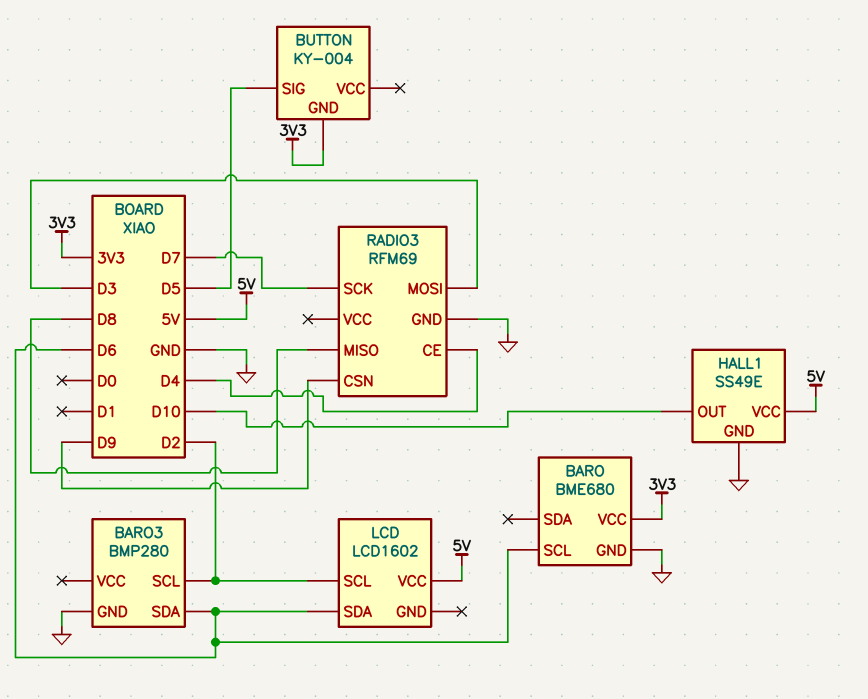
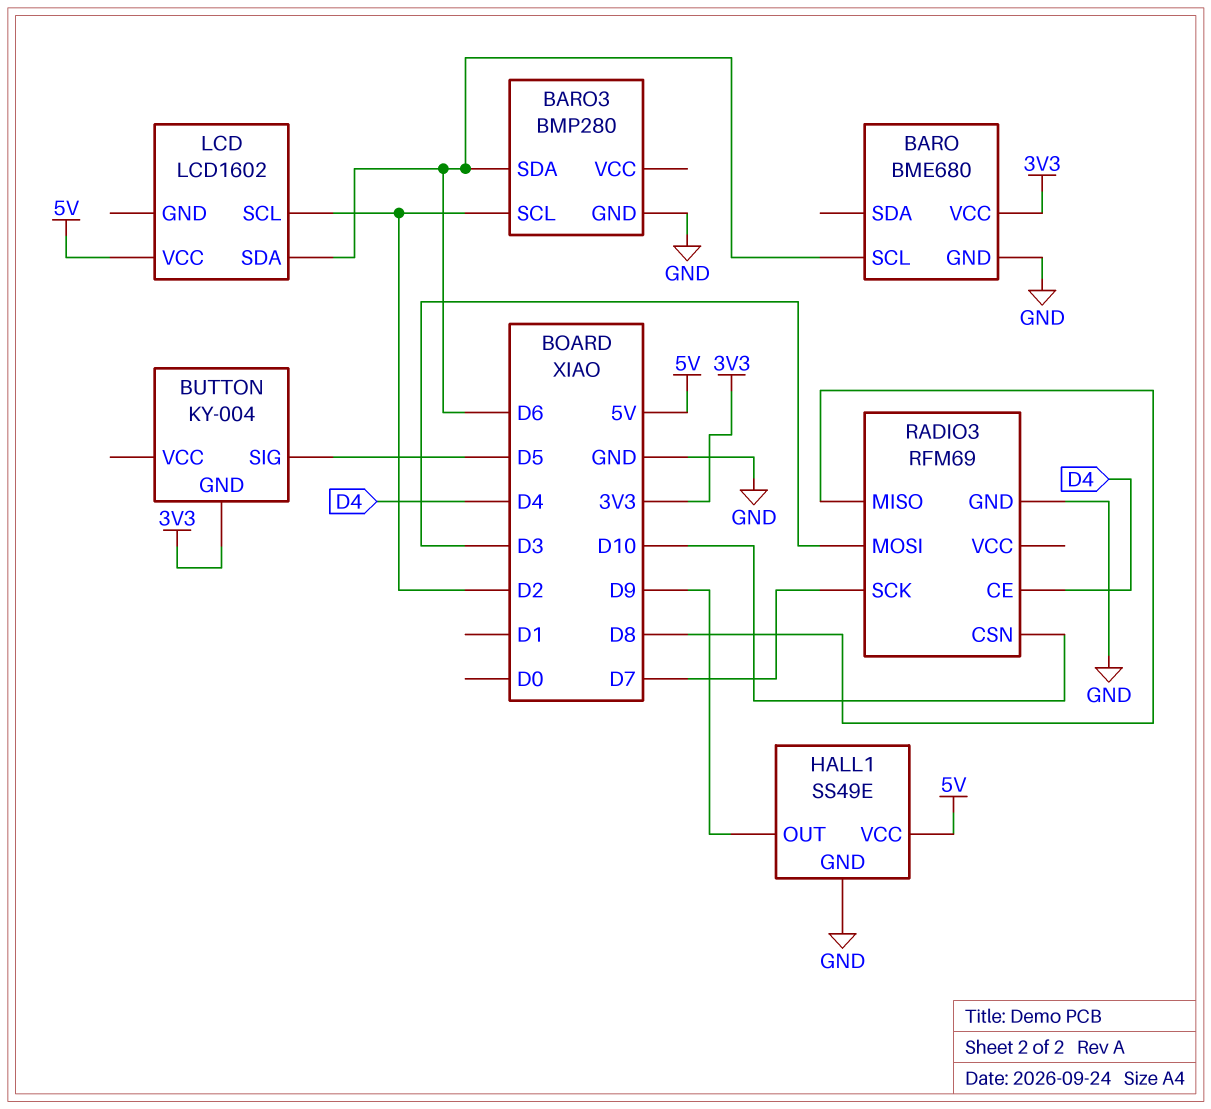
HALL1 pin OUT: D10 -> D9
RADIO3 pin CSN: D9 -> D10

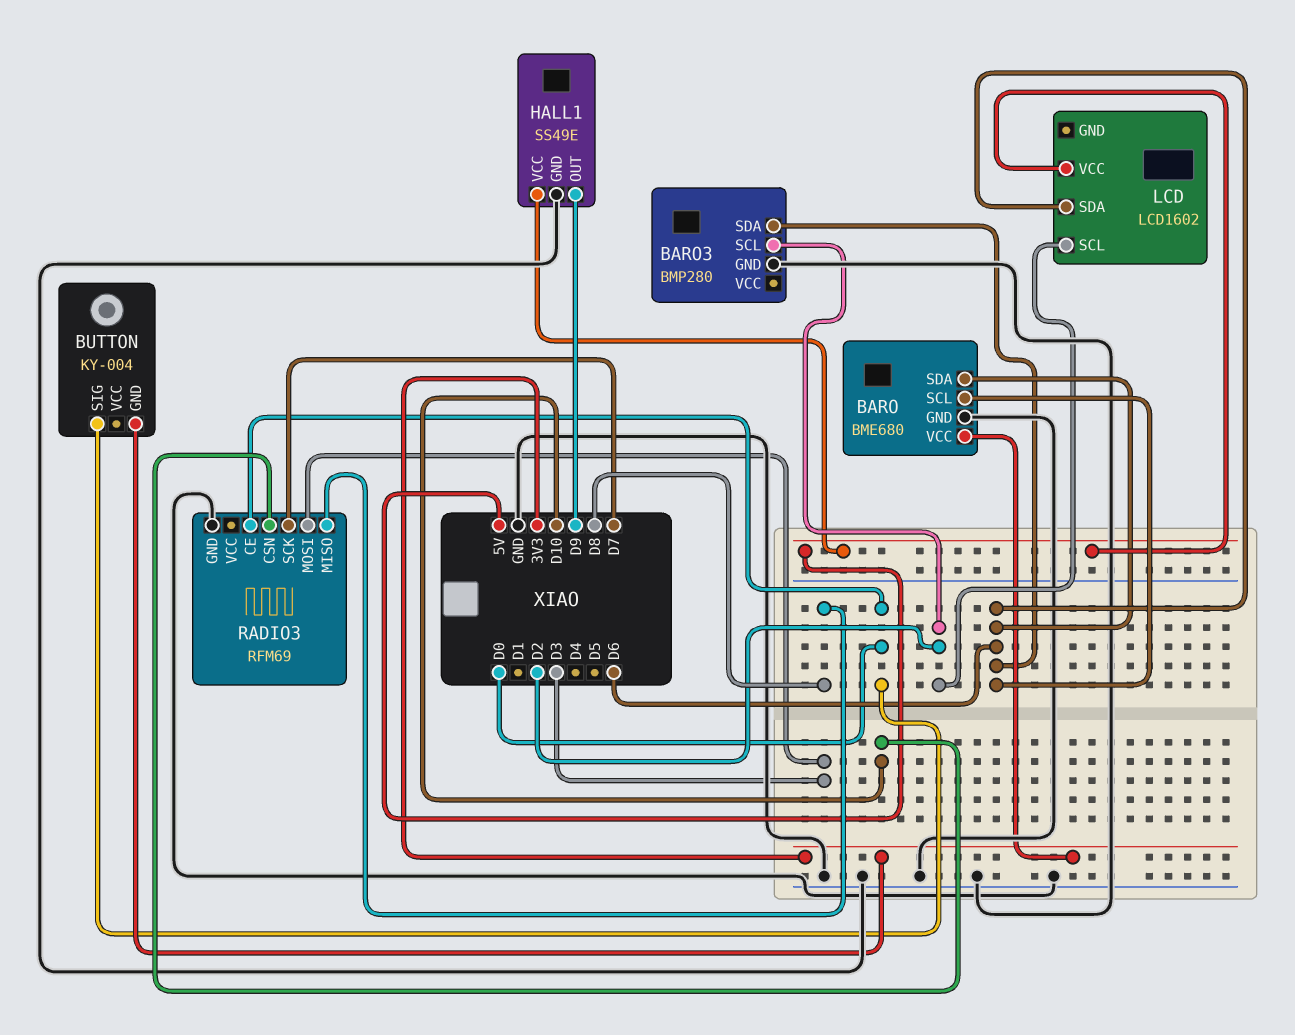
BARO pin SDA: none -> D6
BUTTON pin SIG: D5 -> D0
RADIO3 pin CE: D4 -> D0

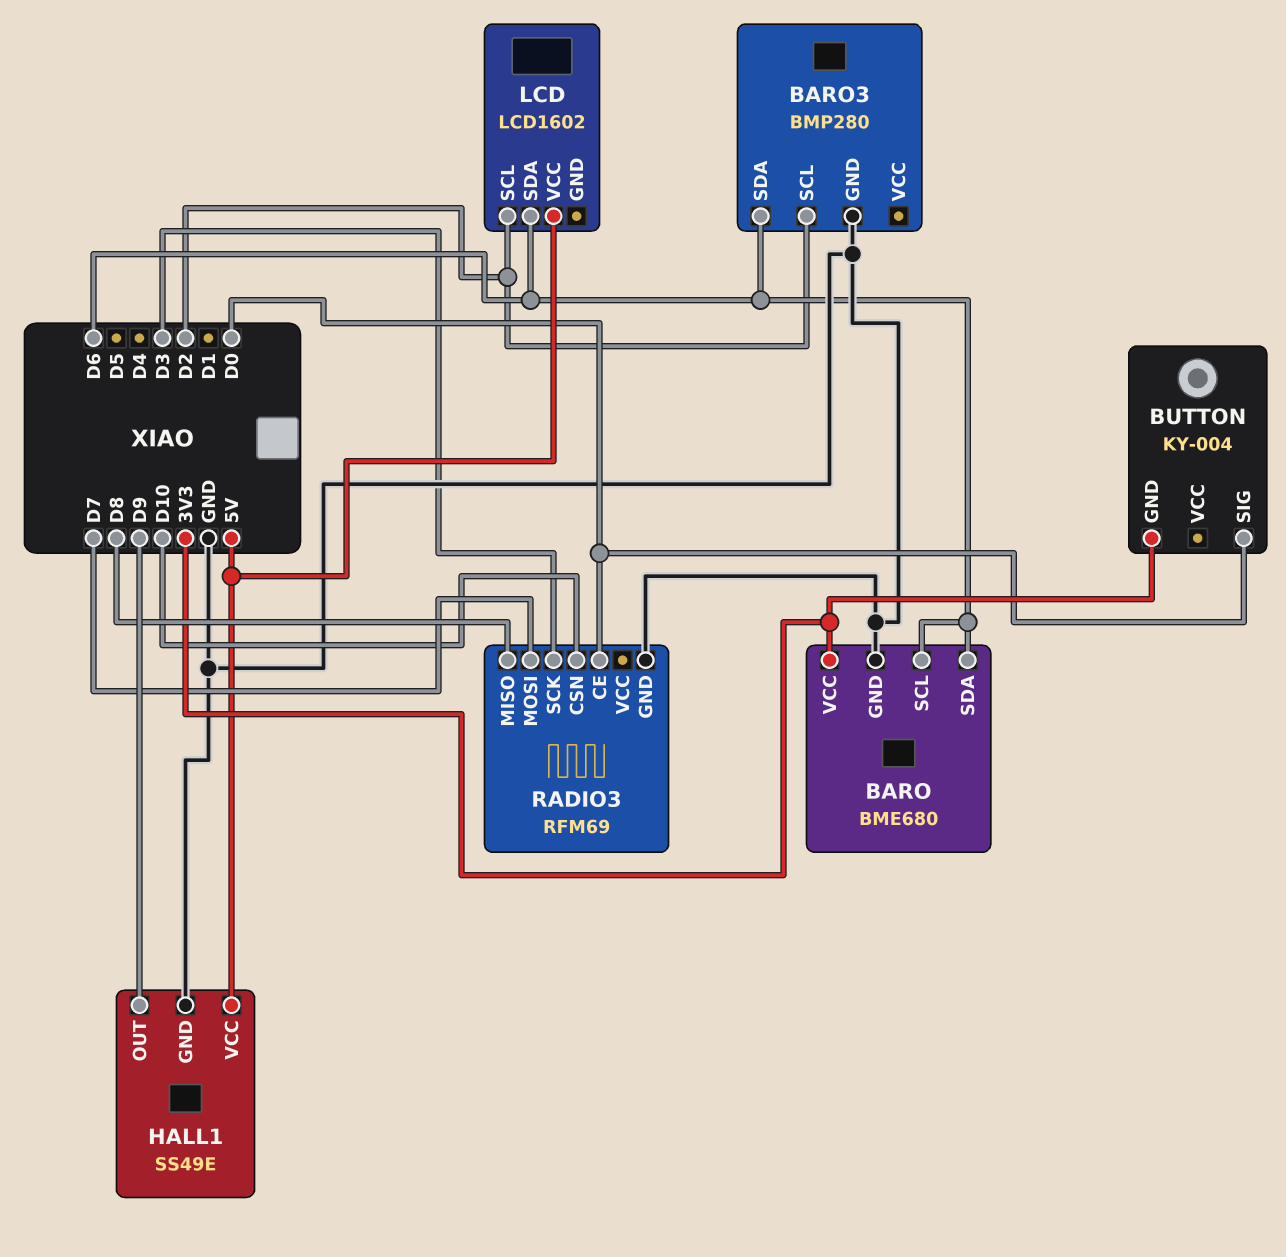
RADIO3 pin MOSI: D3 -> D7
RADIO3 pin SCK: D7 -> D3

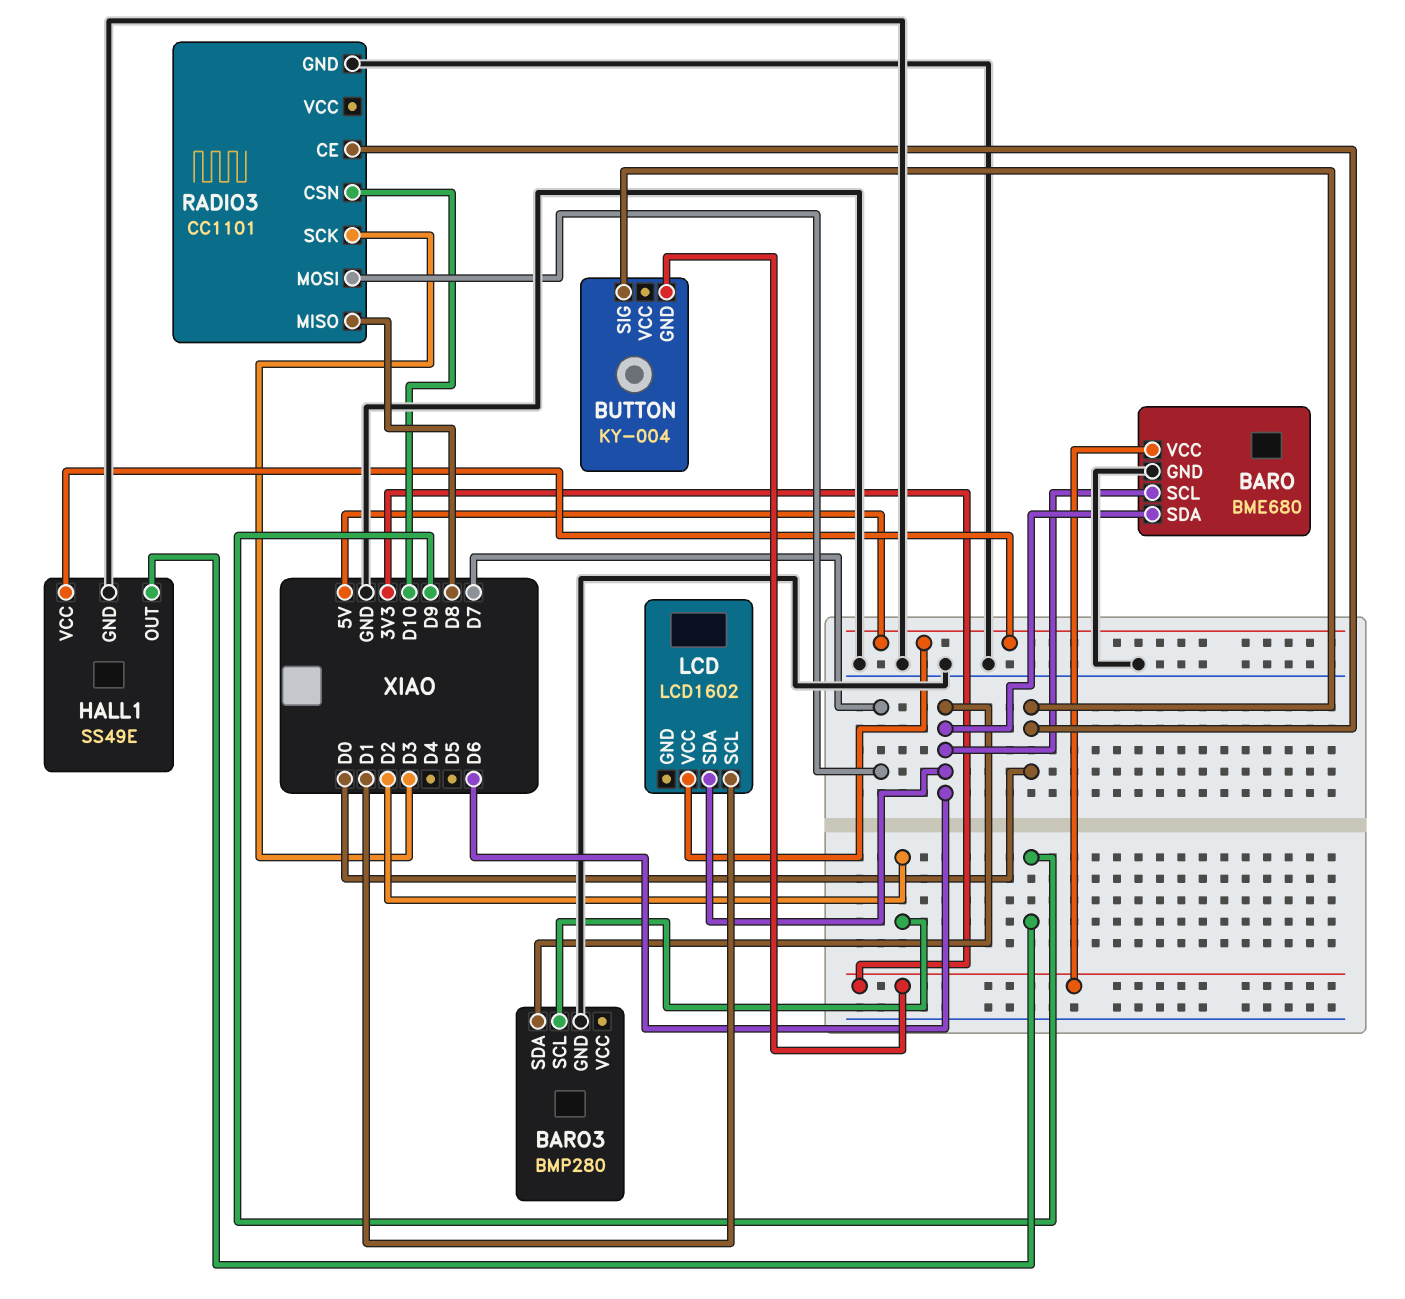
LCD pin SCL: D2 -> D1
RADIO3: RFM69 -> CC1101

